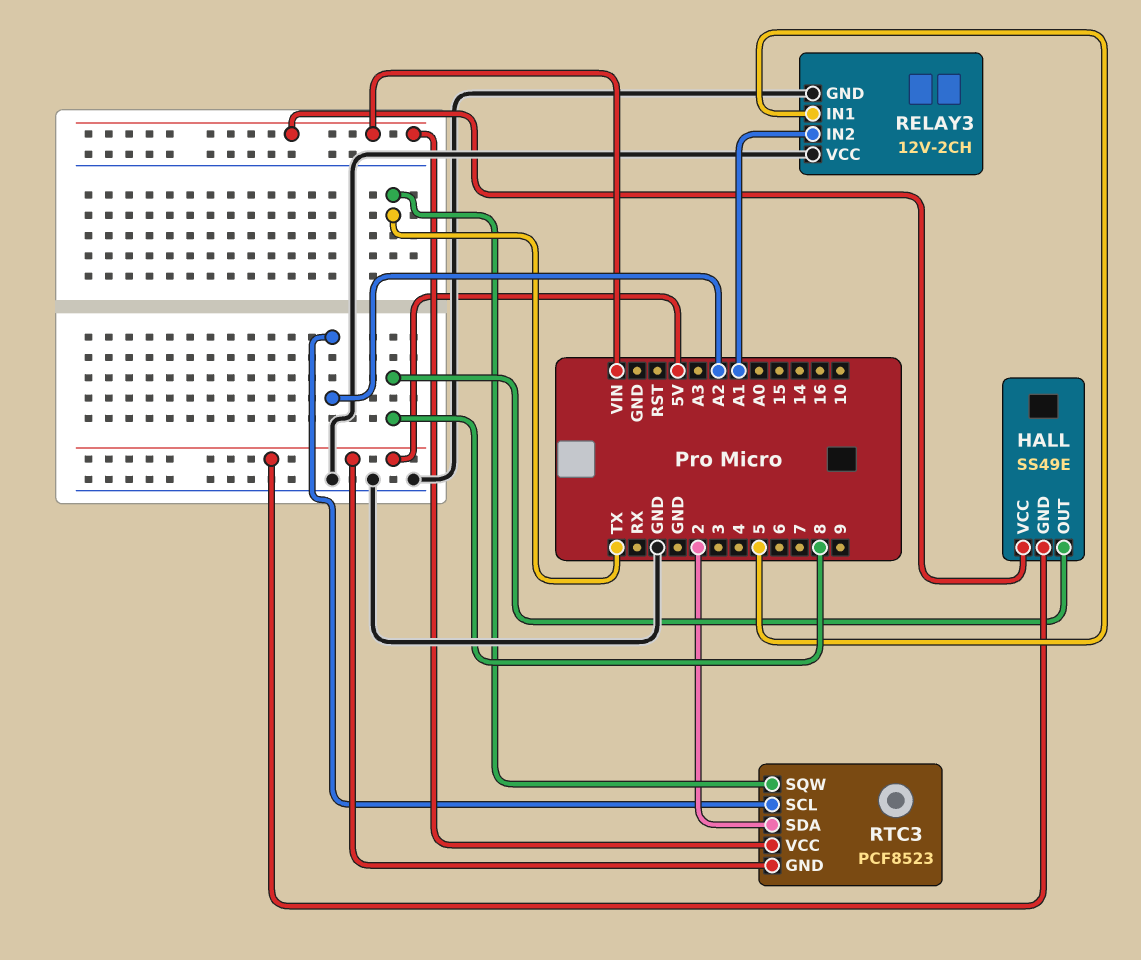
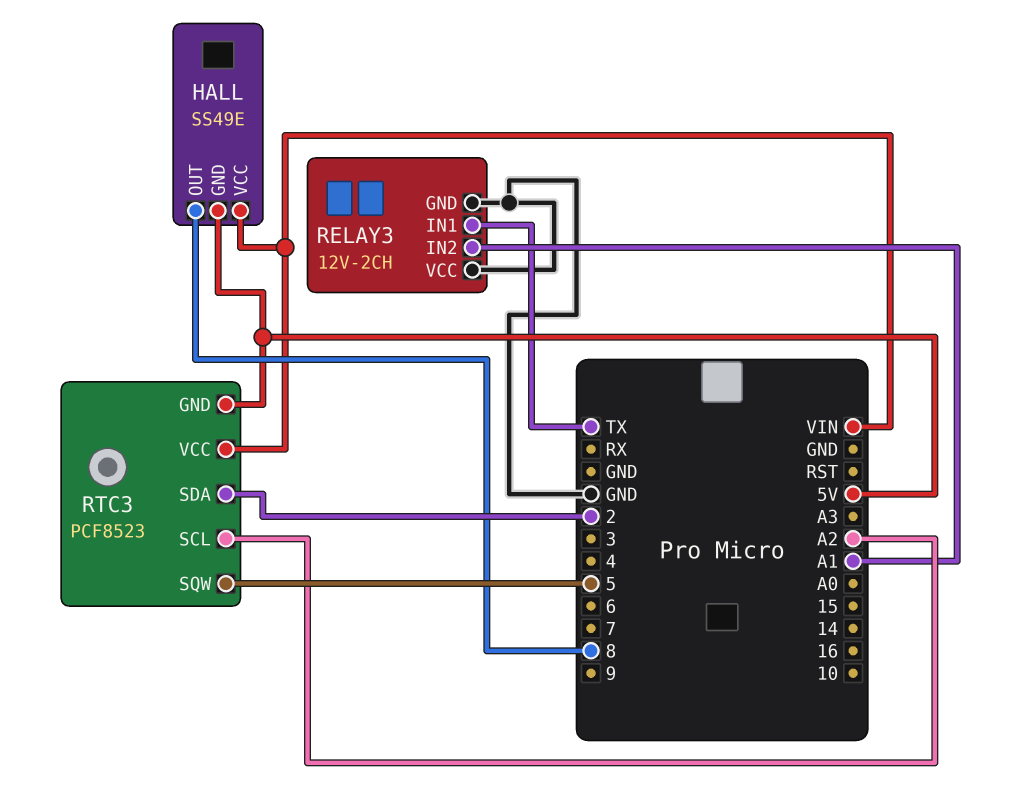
RELAY3 pin IN1: 5 -> TX
RTC3 pin SQW: TX -> 5

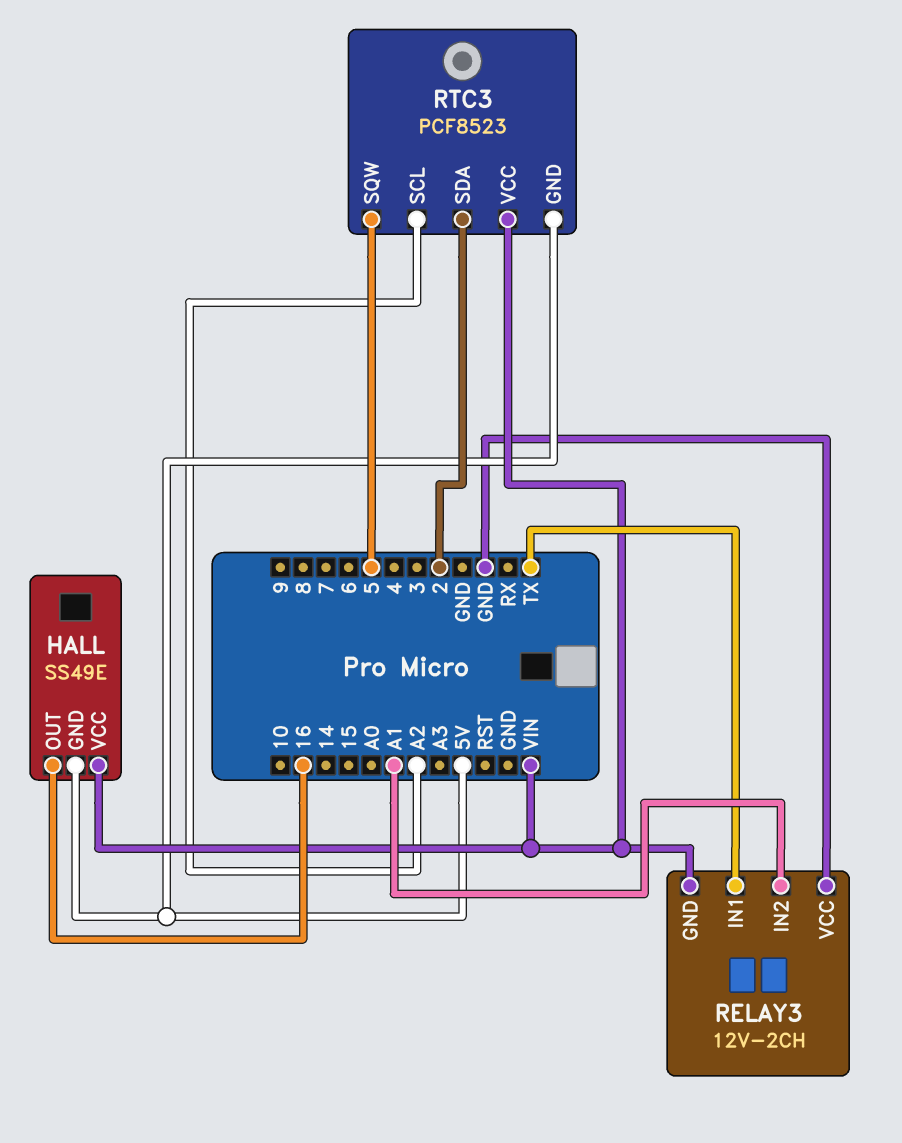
HALL pin OUT: 8 -> 16
RELAY3 pin GND: GND -> VIN

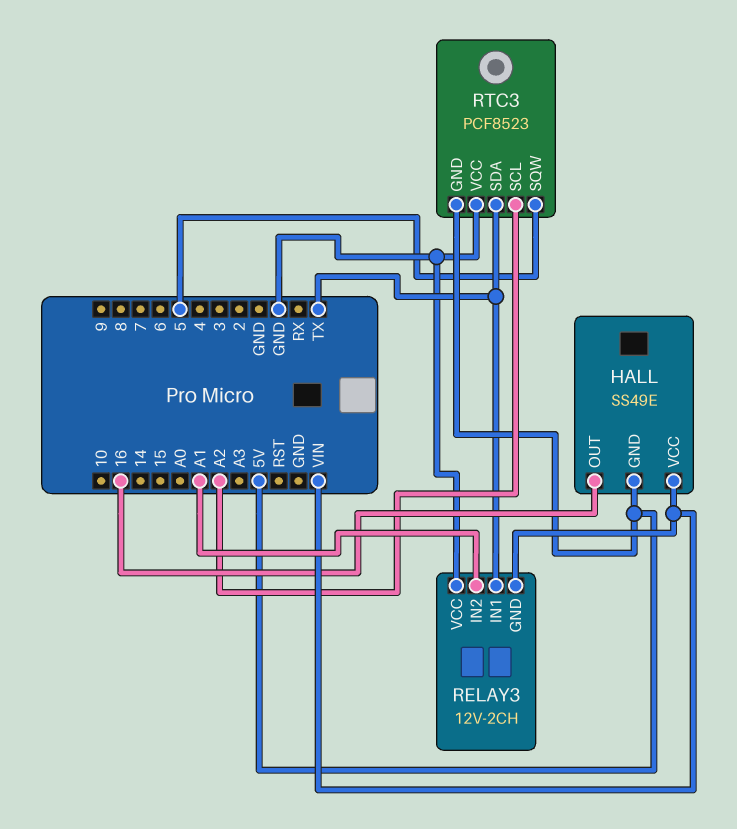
RTC3 pin SDA: 2 -> TX
RTC3 pin VCC: VIN -> GND

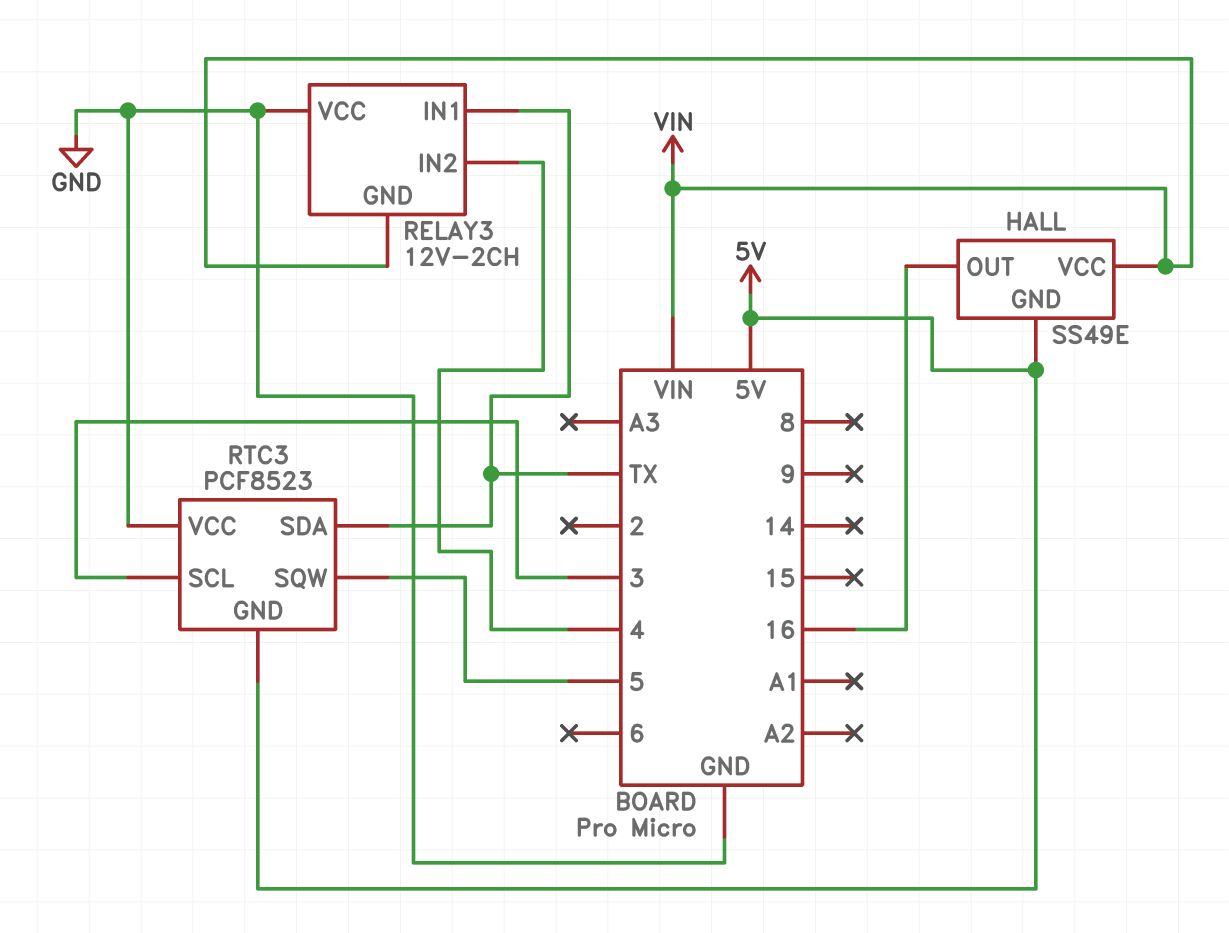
RELAY3 pin IN2: A1 -> 4
RTC3 pin SCL: A2 -> 3

